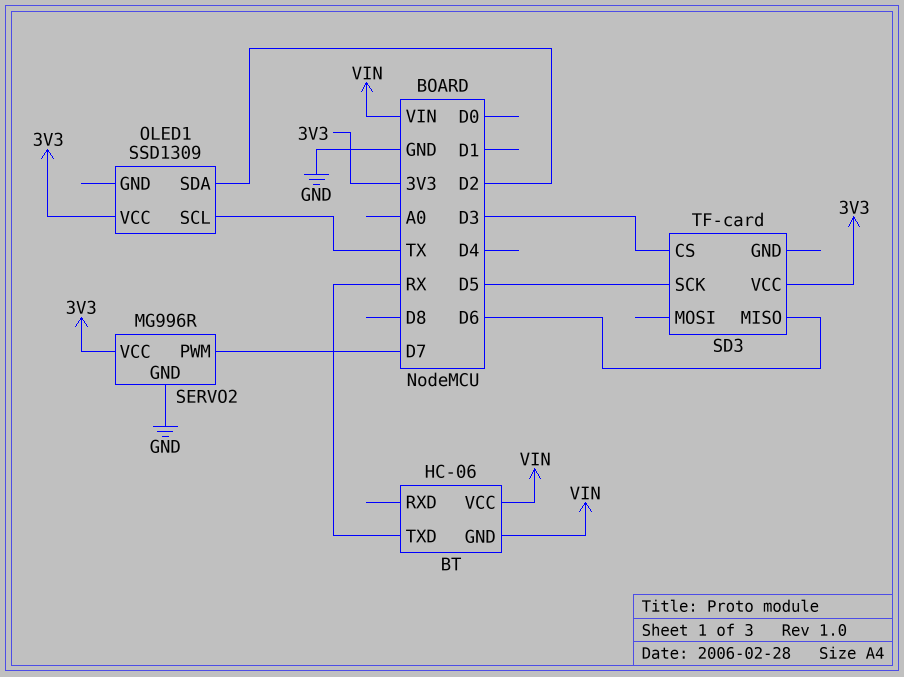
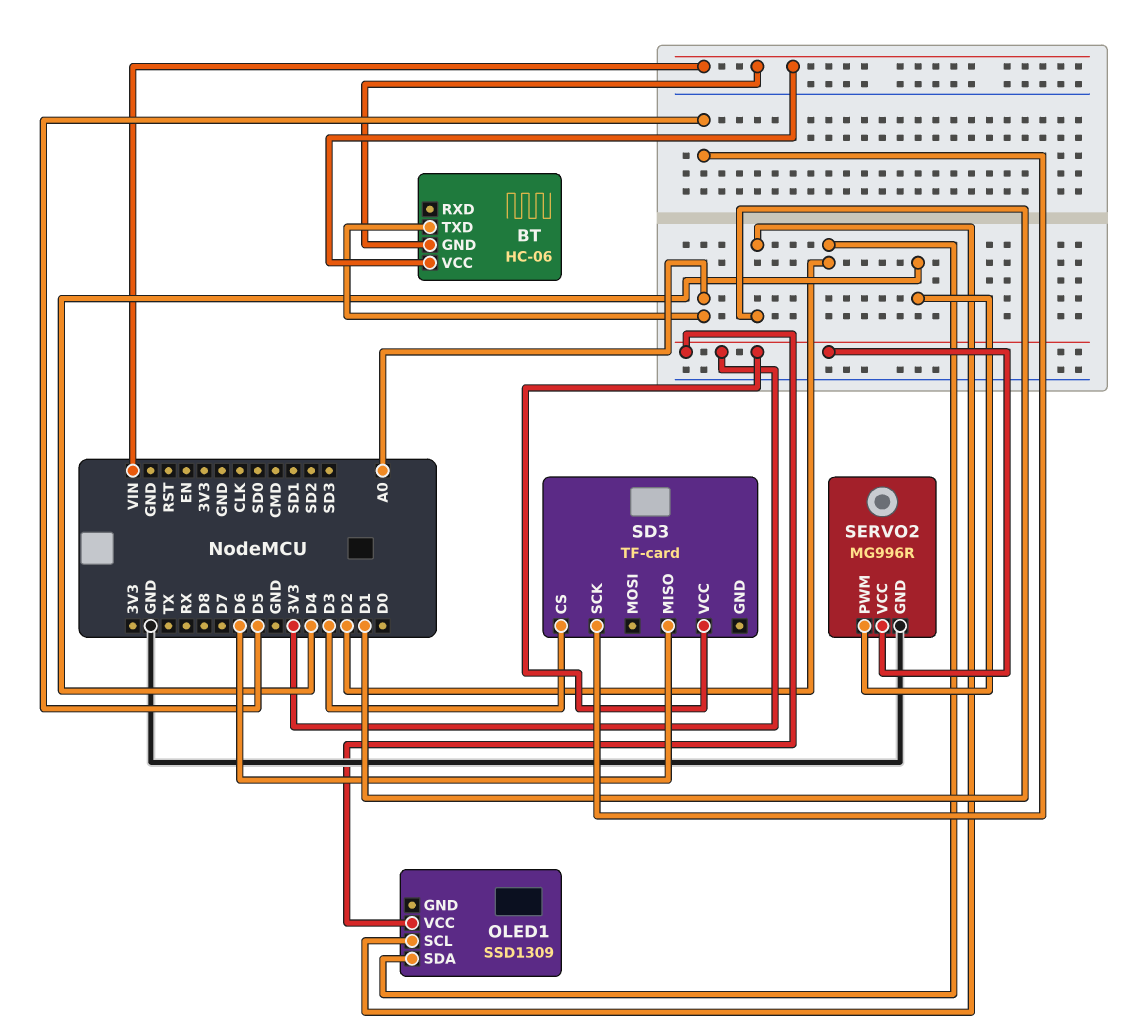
BT pin TXD: RX -> A0
OLED1 pin SCL: TX -> D1
SERVO2 pin PWM: D7 -> D4

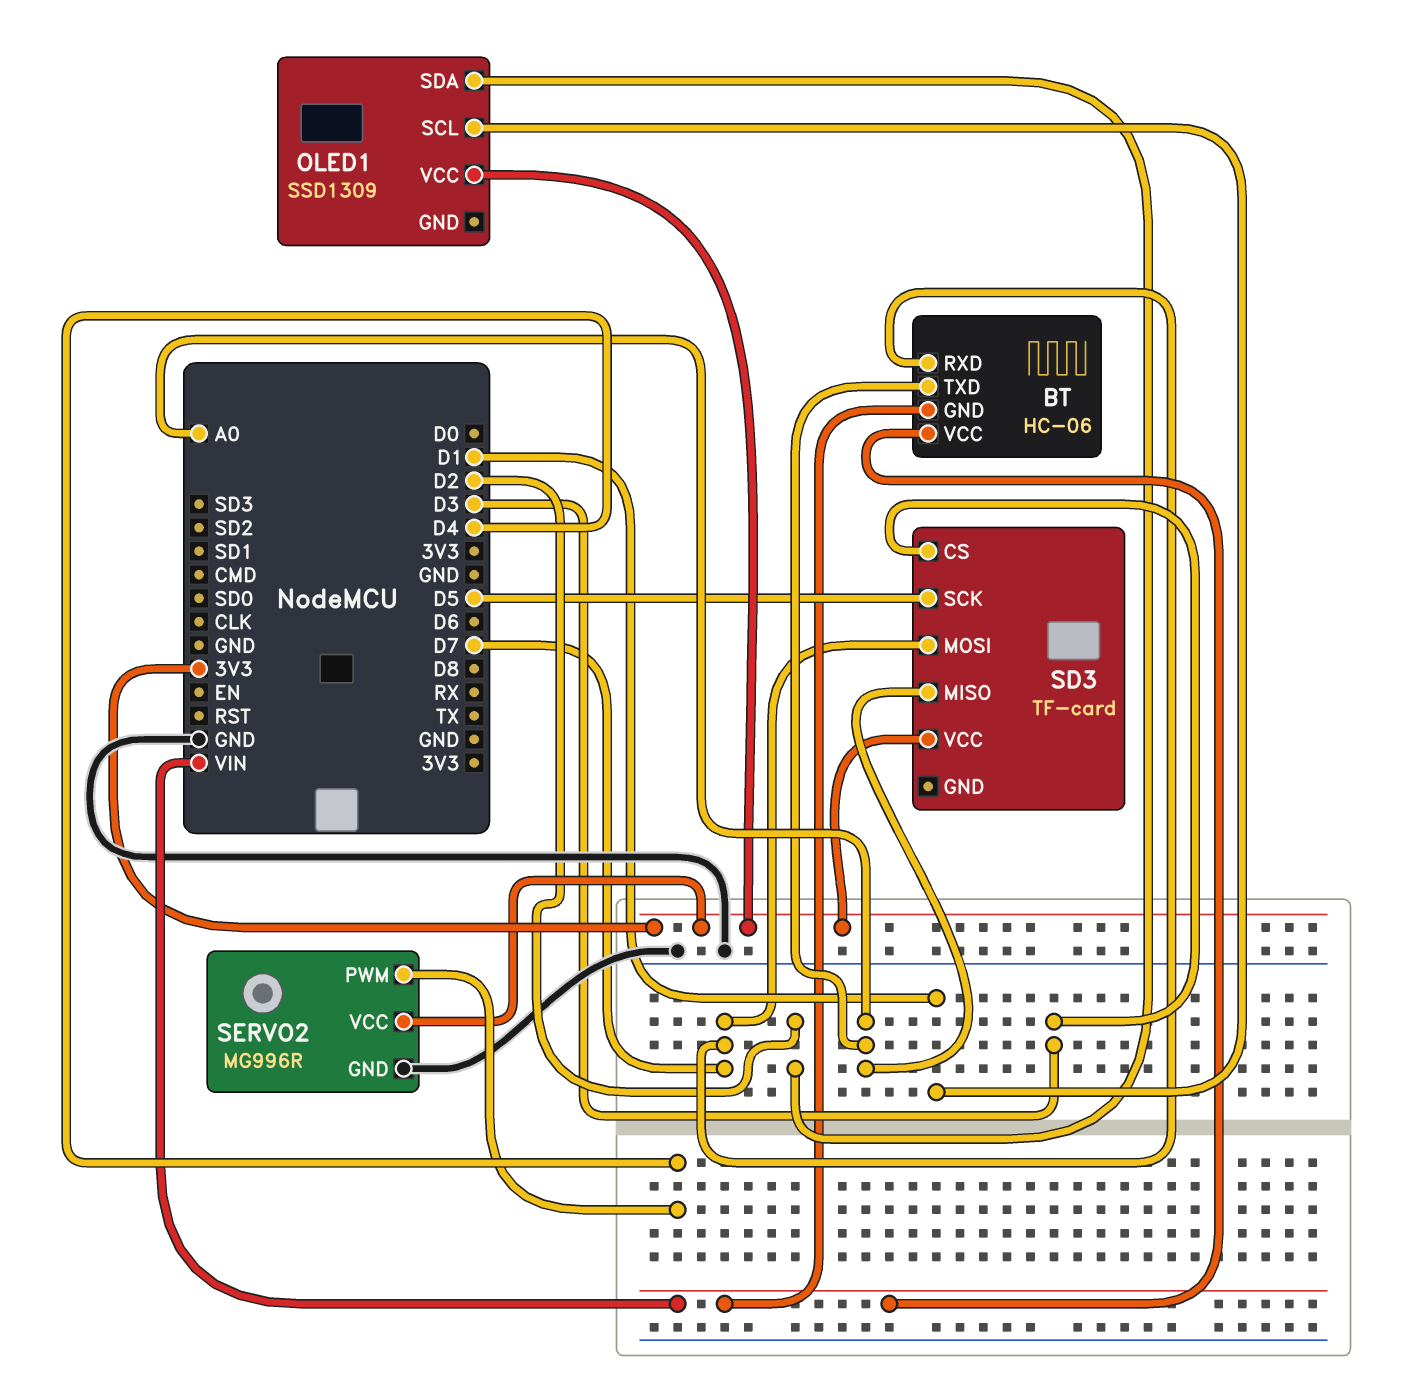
BT pin RXD: none -> D7
SD3 pin MISO: D6 -> A0
SD3 pin MOSI: none -> D7

